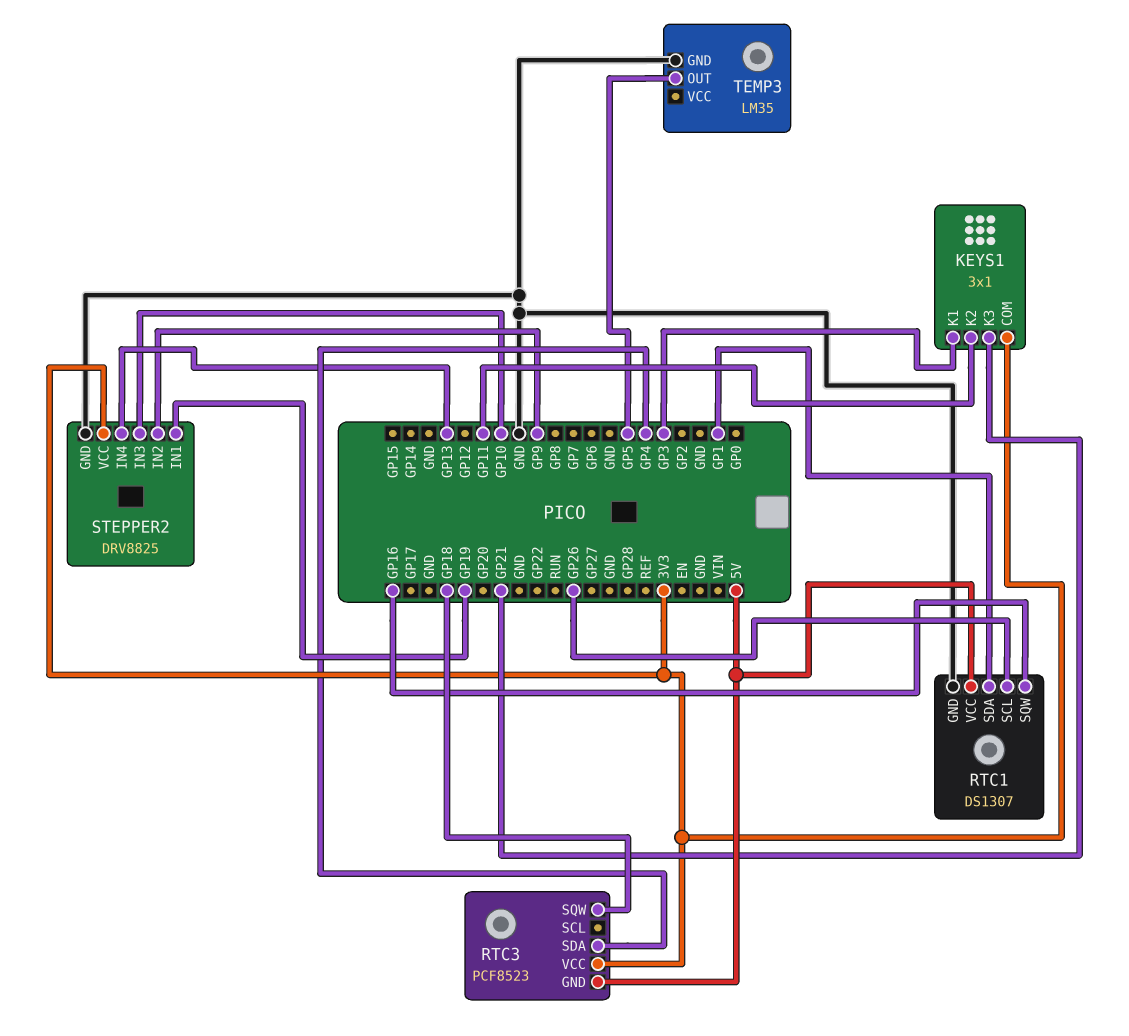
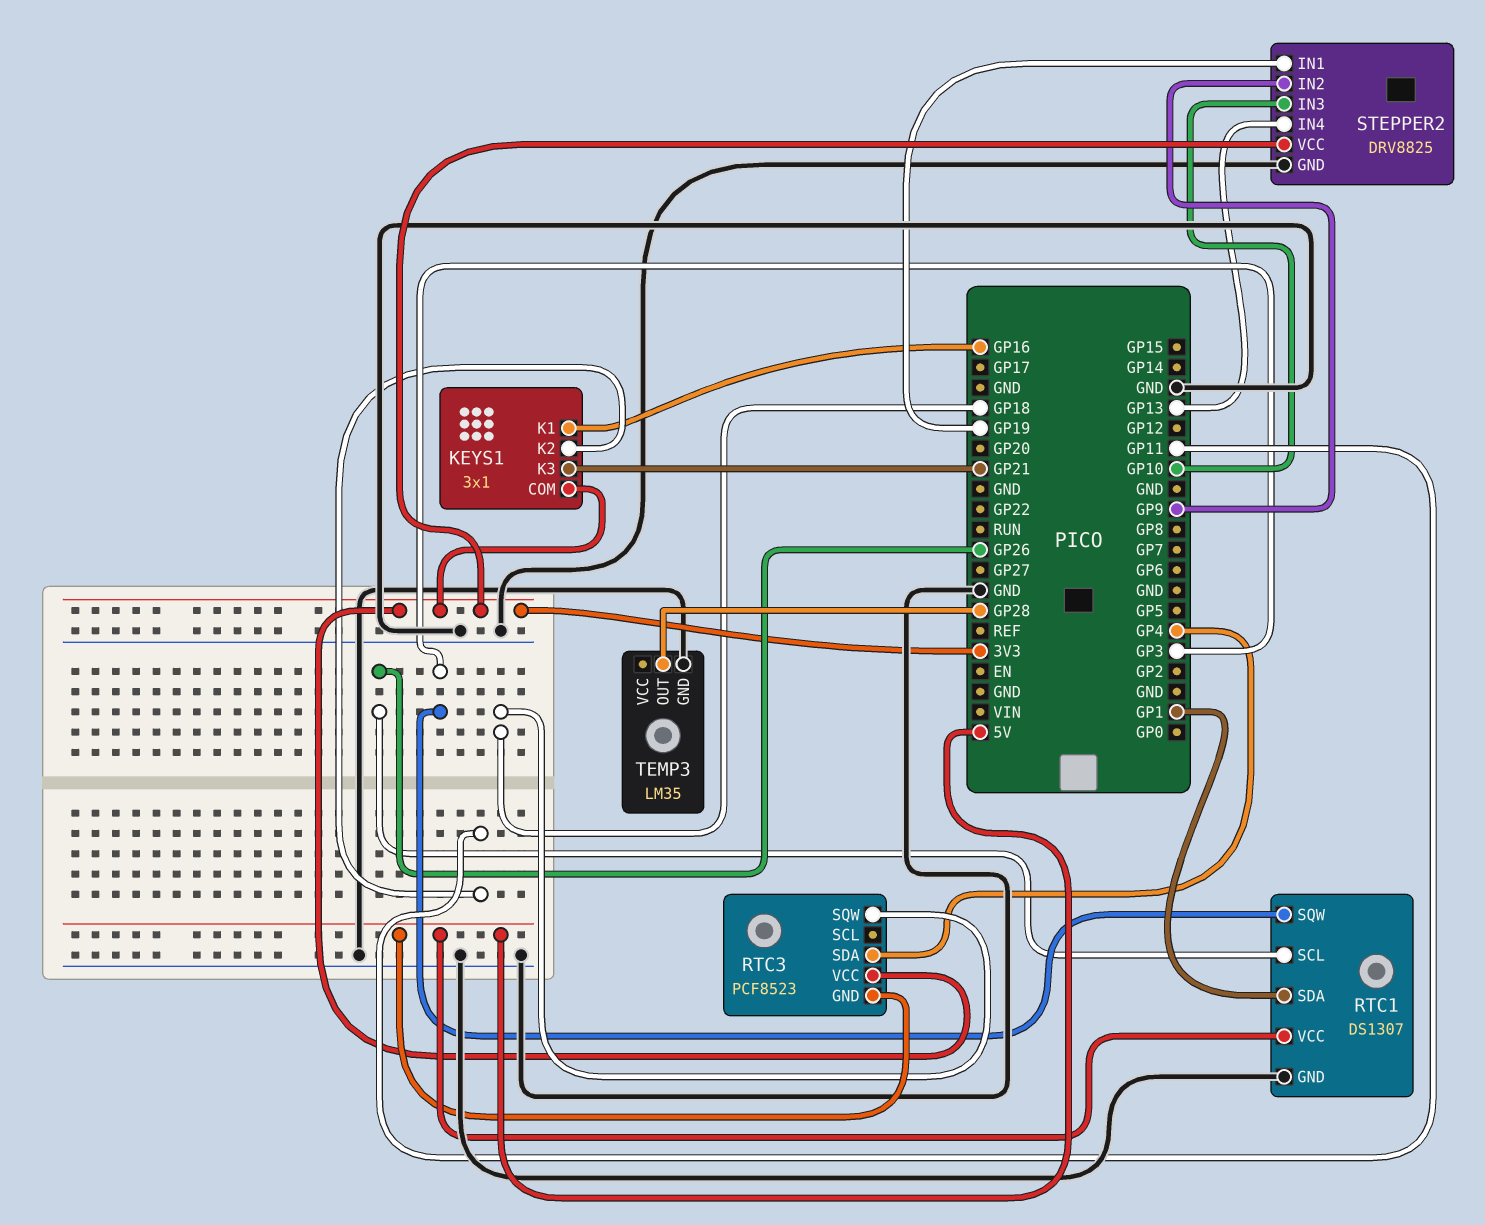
KEYS1 pin K1: GP3 -> GP16
RTC1 pin SQW: GP16 -> GP3
TEMP3 pin OUT: GP5 -> GP28

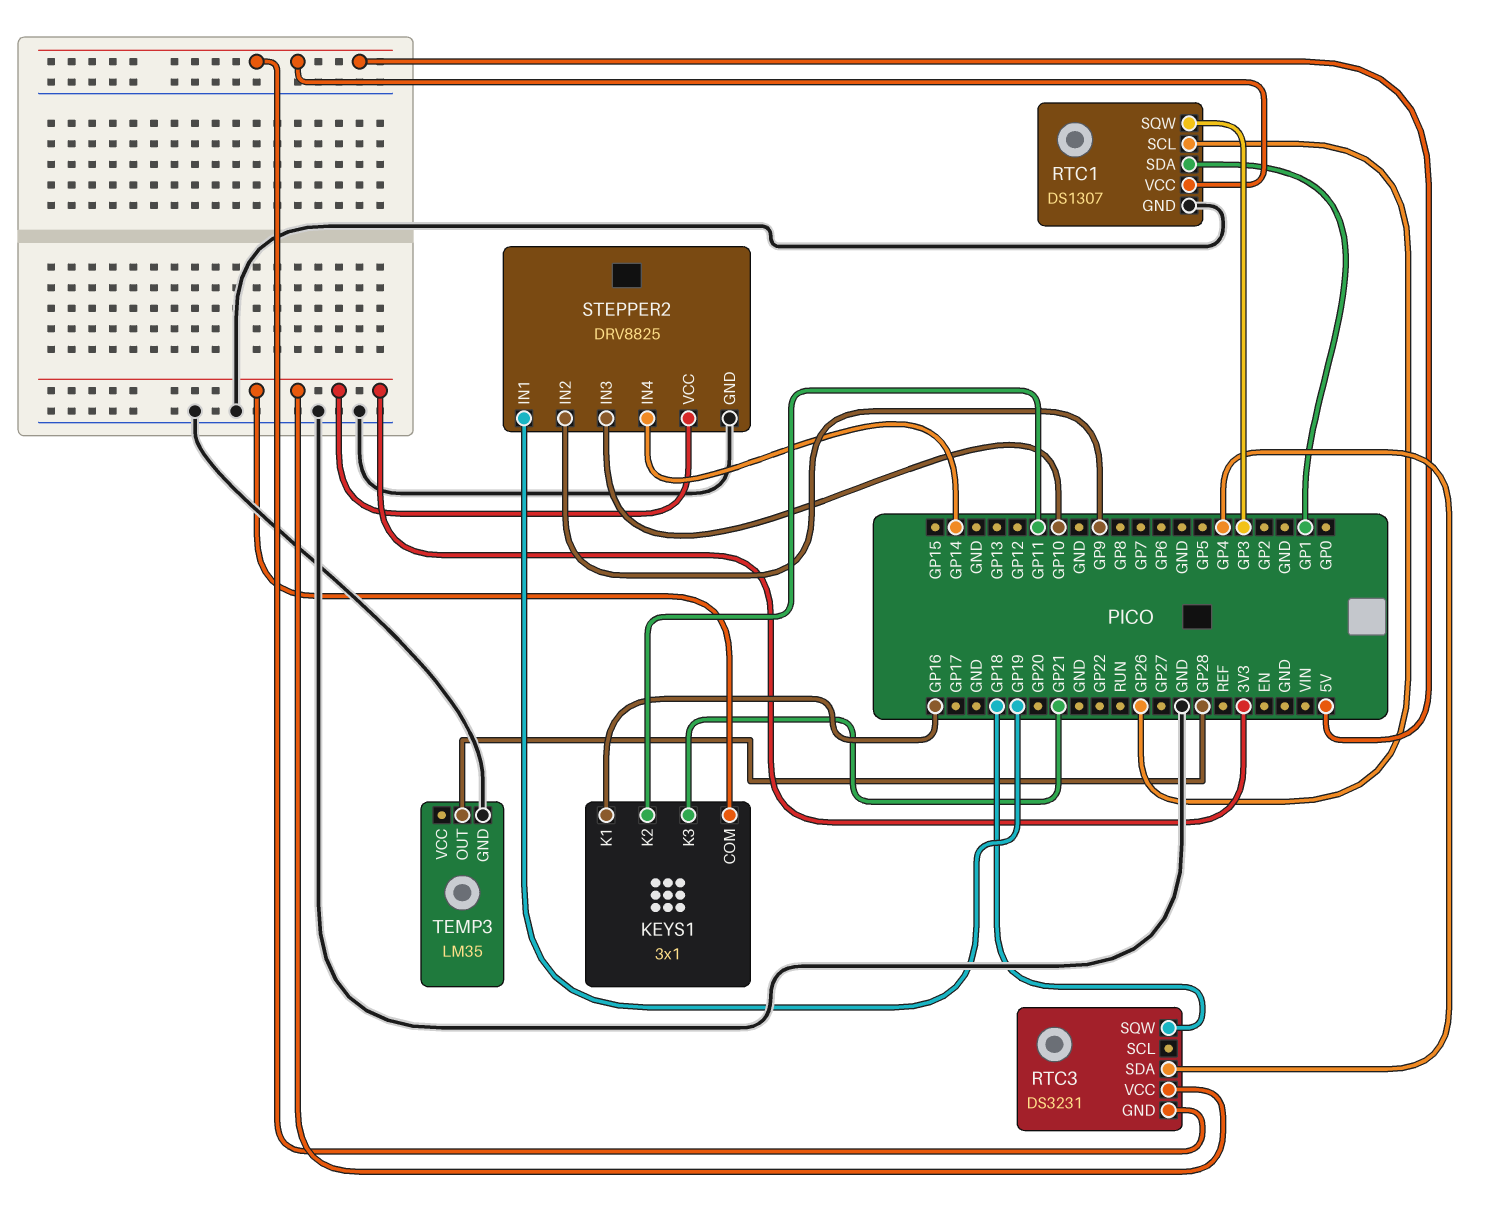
RTC3: PCF8523 -> DS3231
STEPPER2 pin IN4: GP13 -> GP14

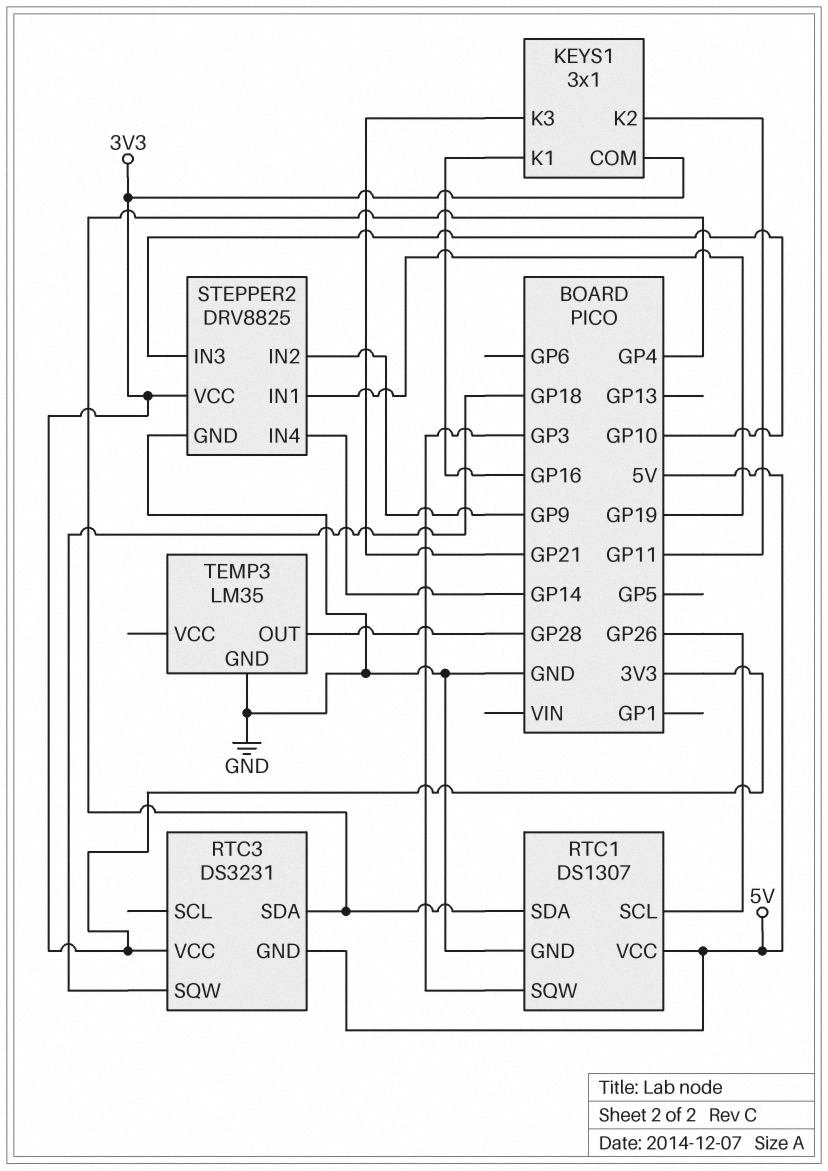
RTC1 pin SDA: GP1 -> GP4

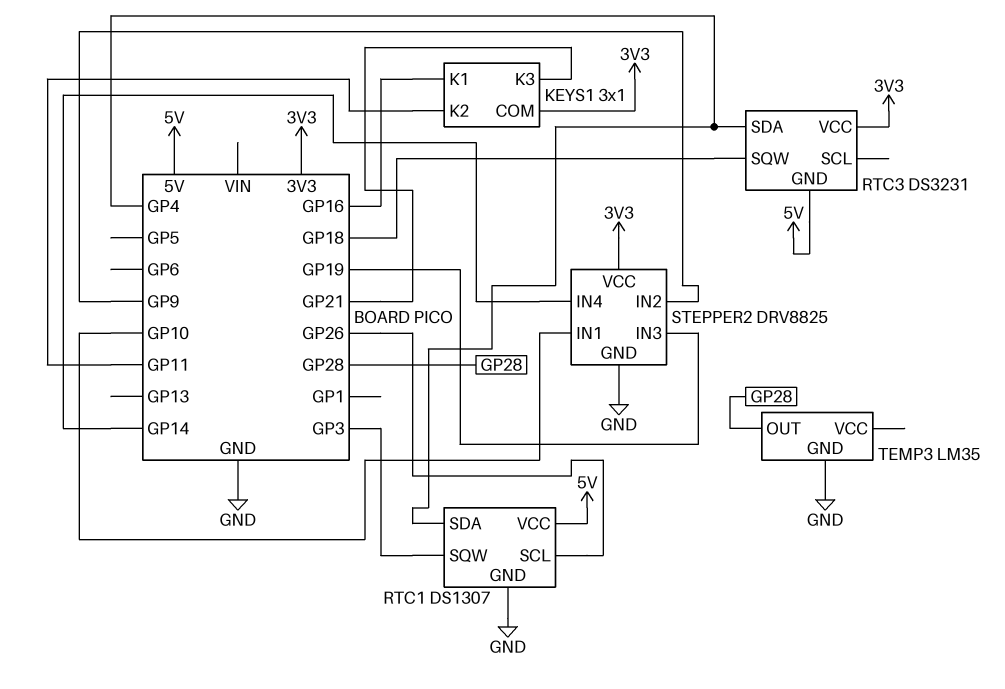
STEPPER2 pin IN1: GP19 -> GP10
STEPPER2 pin IN3: GP10 -> GP19

